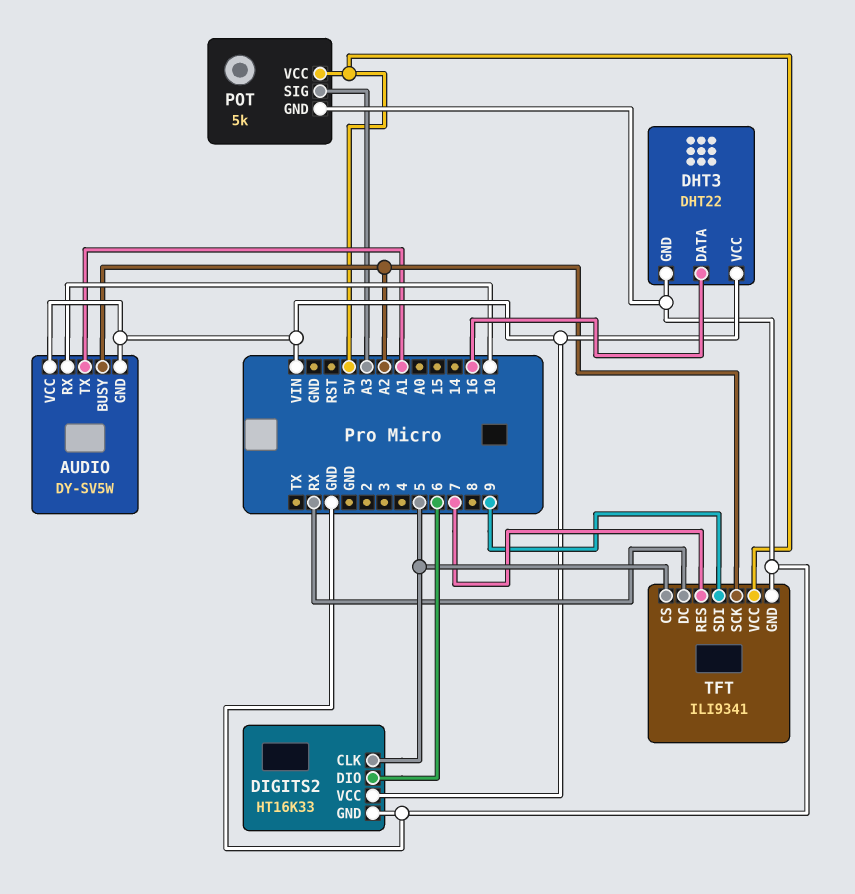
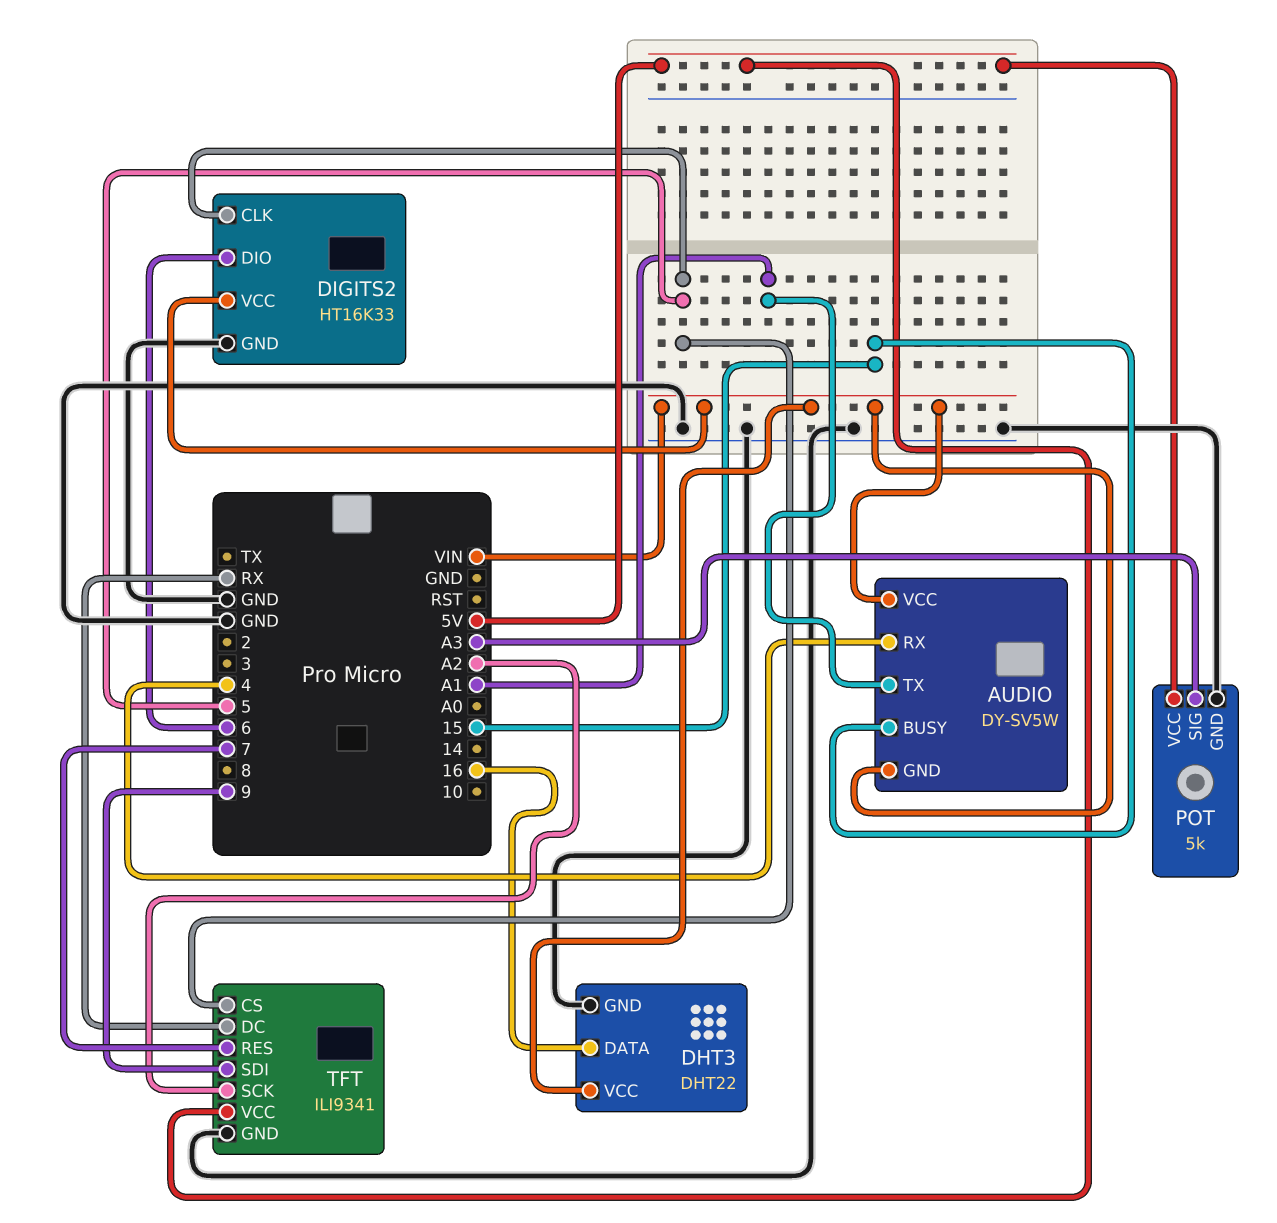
AUDIO pin BUSY: A2 -> 15
AUDIO pin RX: 10 -> 4

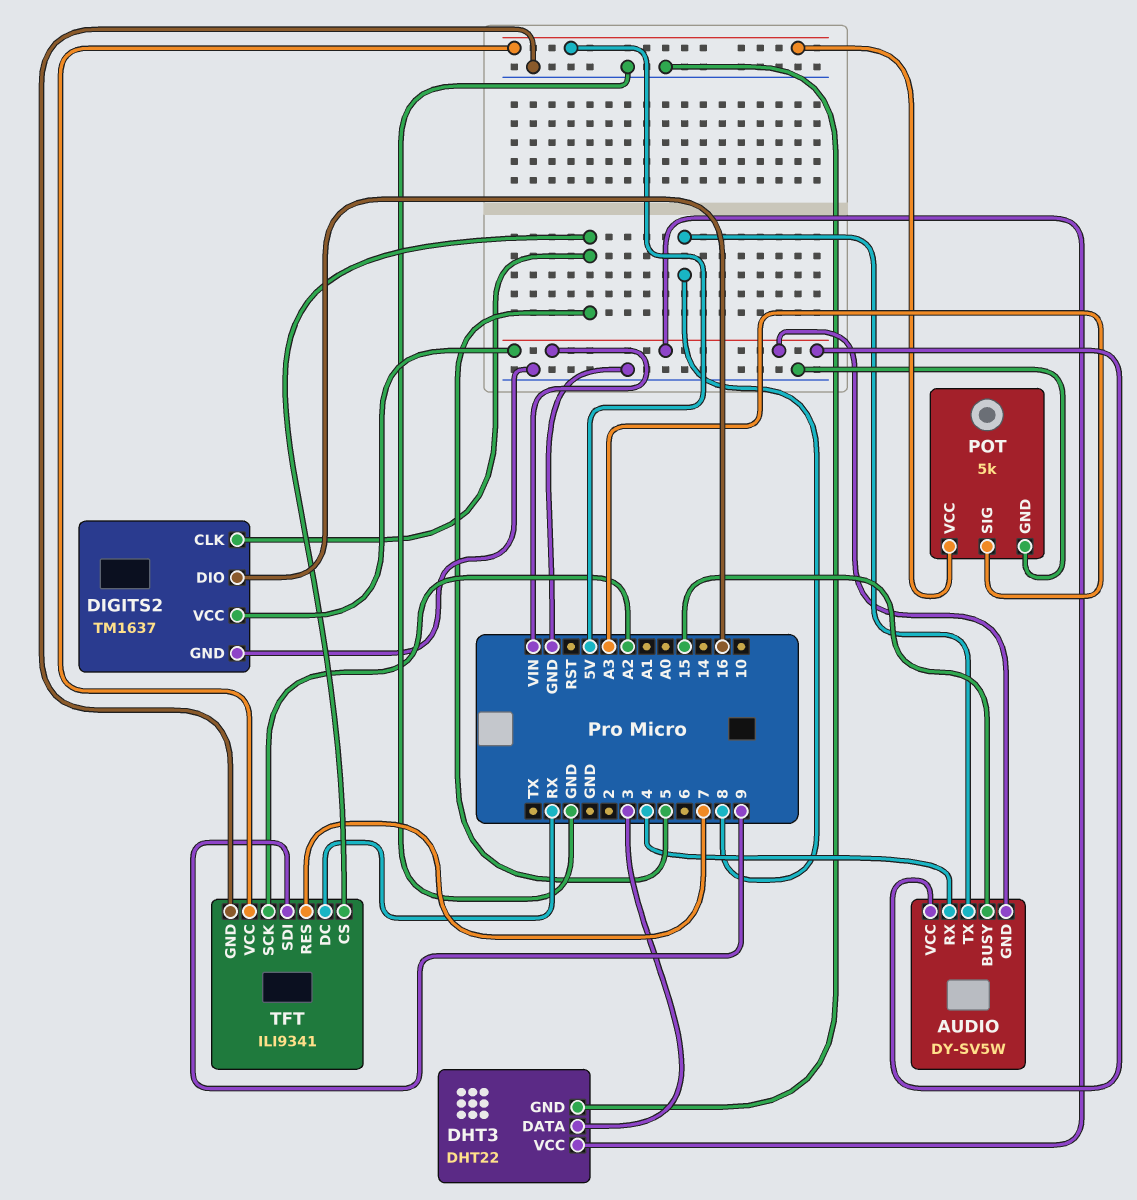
AUDIO pin TX: A1 -> 8
DHT3 pin DATA: 16 -> 3
DIGITS2: HT16K33 -> TM1637
DIGITS2 pin DIO: 6 -> 16

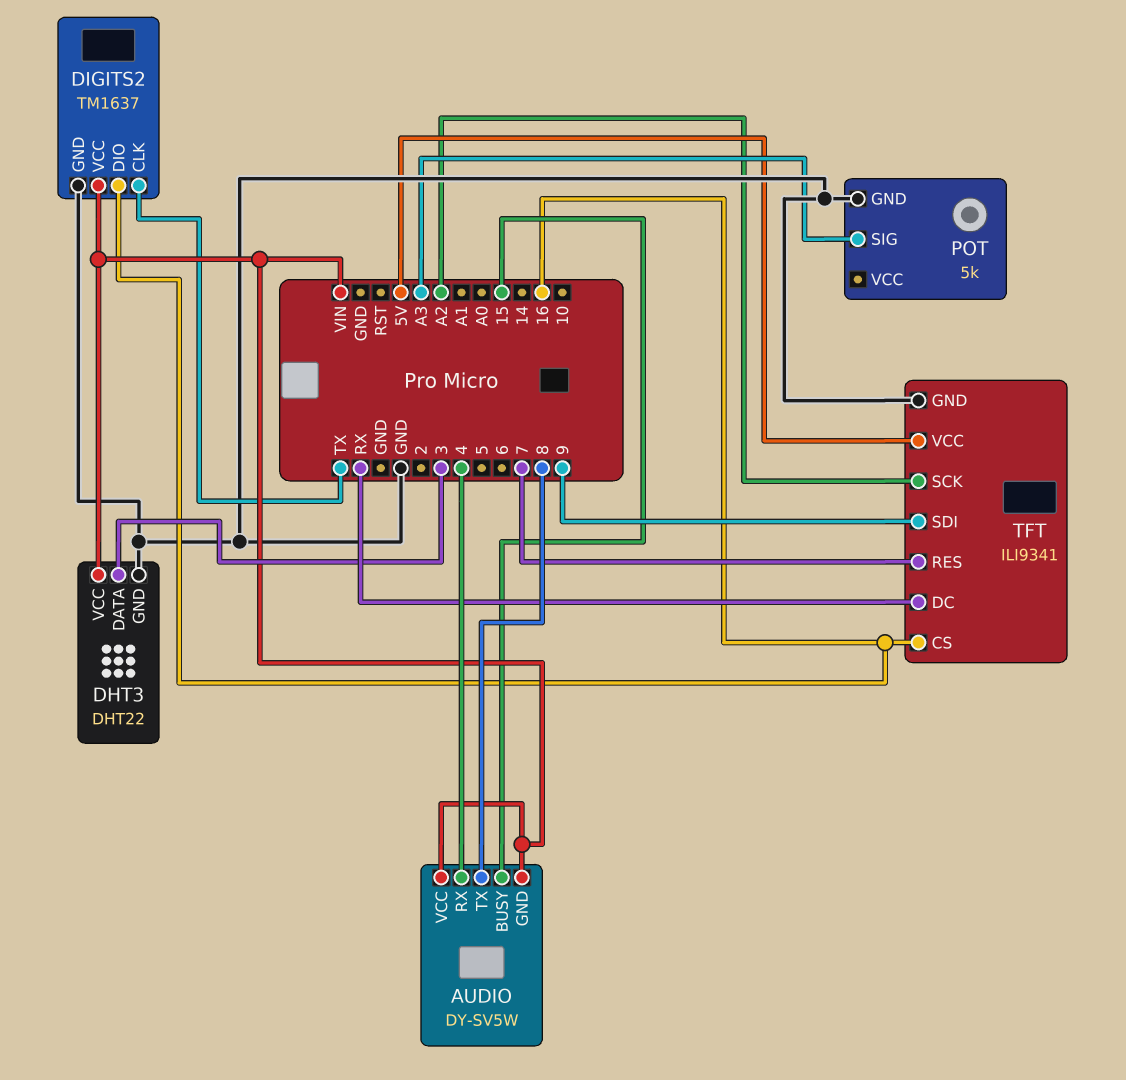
DIGITS2 pin CLK: 5 -> TX
POT pin VCC: 5V -> none
TFT pin CS: 5 -> 16

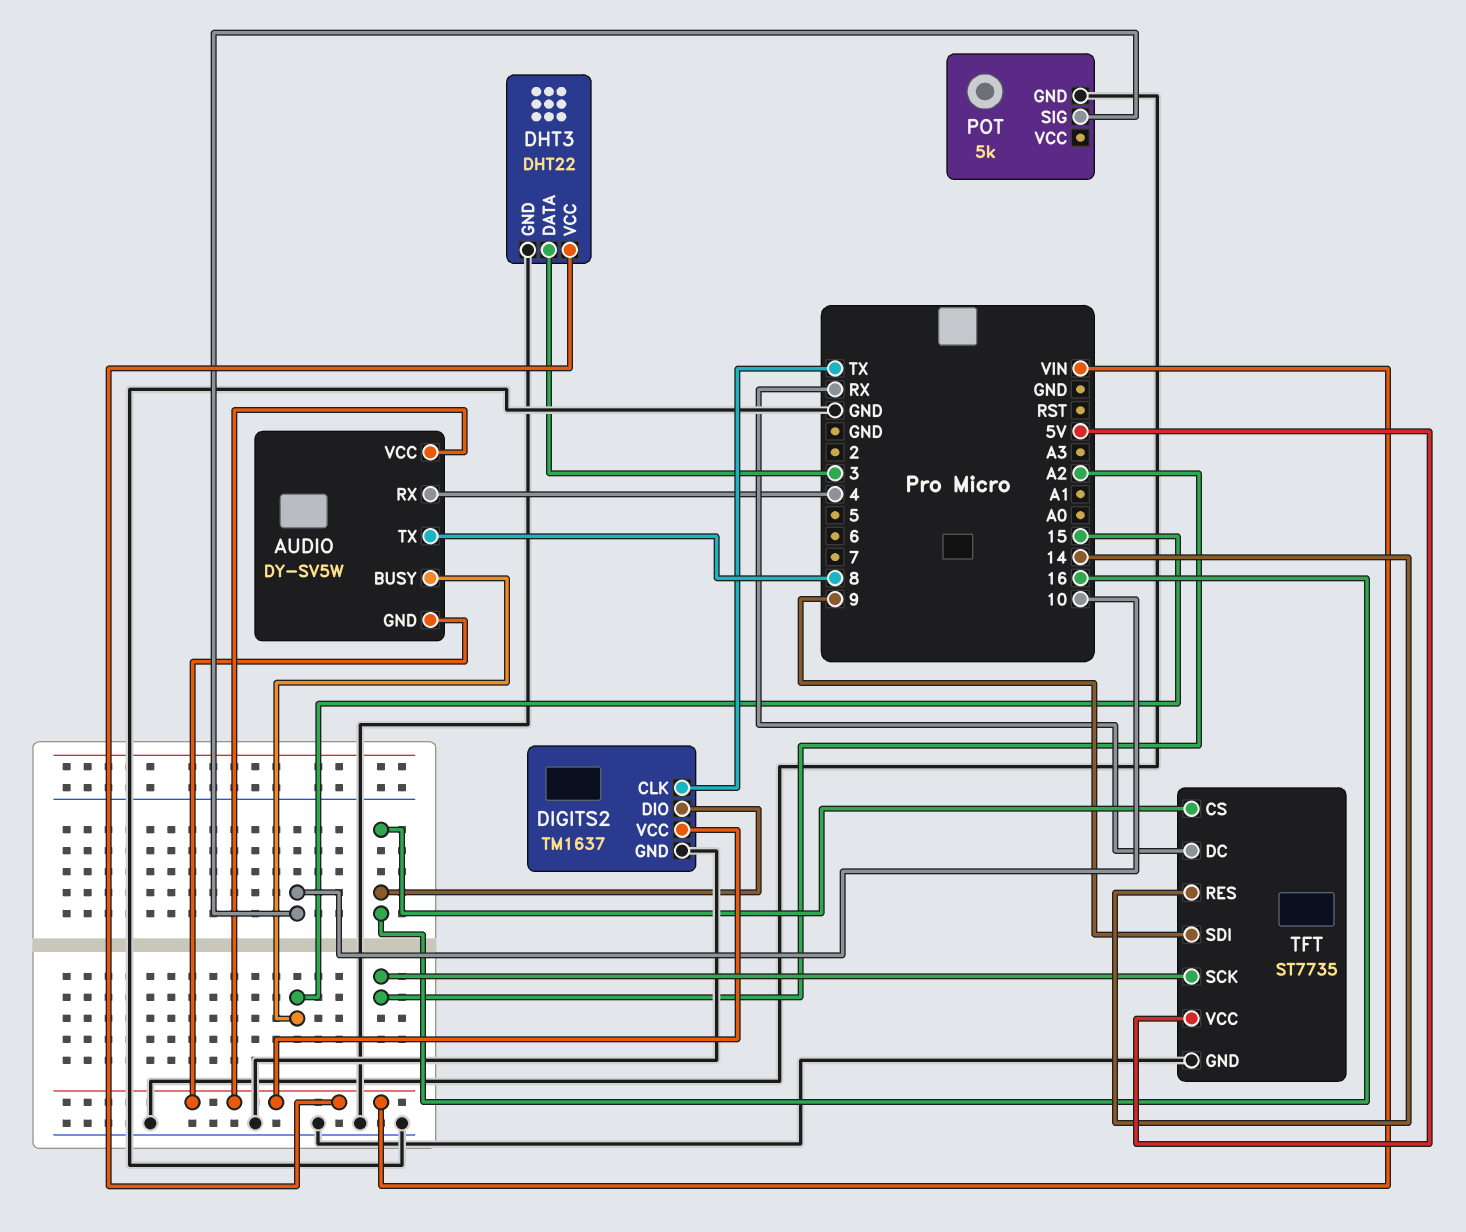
POT pin SIG: A3 -> 10
TFT: ILI9341 -> ST7735
TFT pin RES: 7 -> 14

